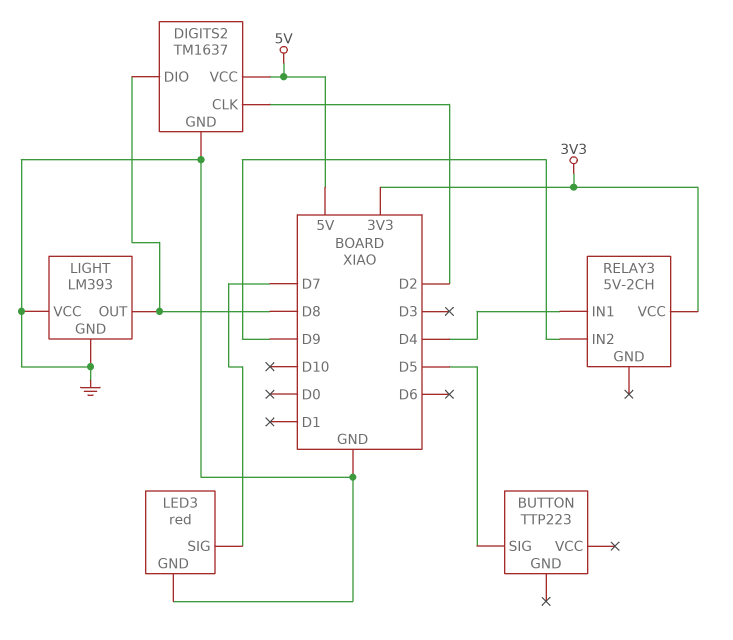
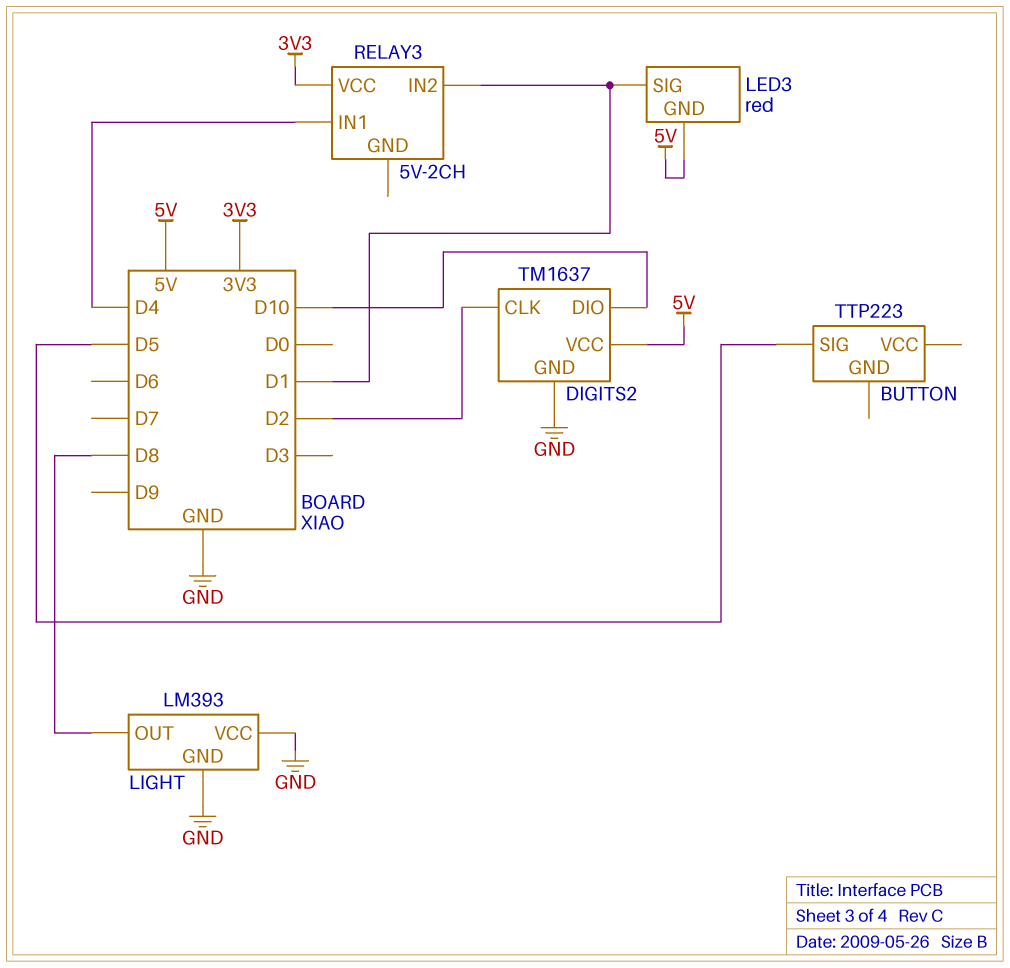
DIGITS2 pin DIO: D8 -> D10
LED3 pin GND: GND -> 5V
LED3 pin SIG: D7 -> D1
RELAY3 pin IN2: D9 -> D1

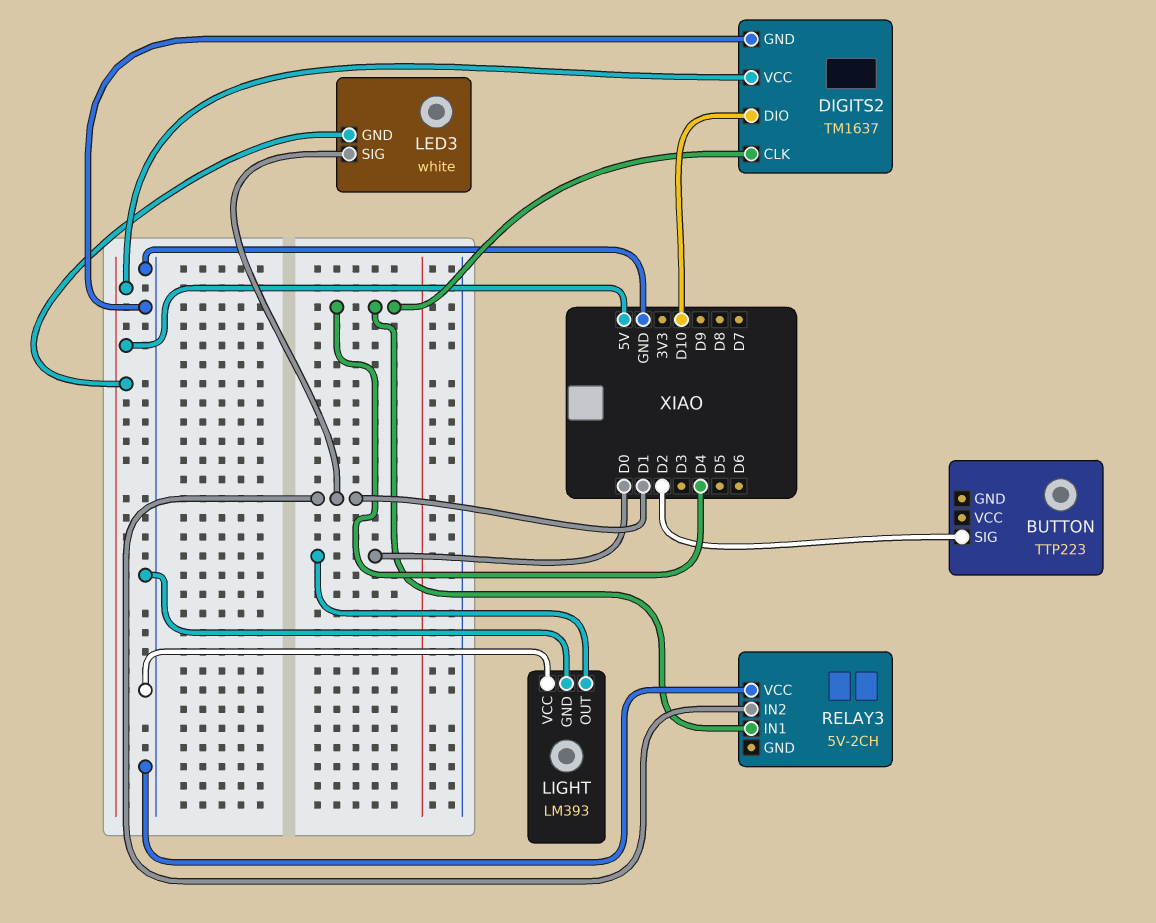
BUTTON pin SIG: D5 -> D2
DIGITS2 pin CLK: D2 -> D4
LED3: red -> white
LIGHT pin OUT: D8 -> D0
RELAY3 pin VCC: 3V3 -> GND

